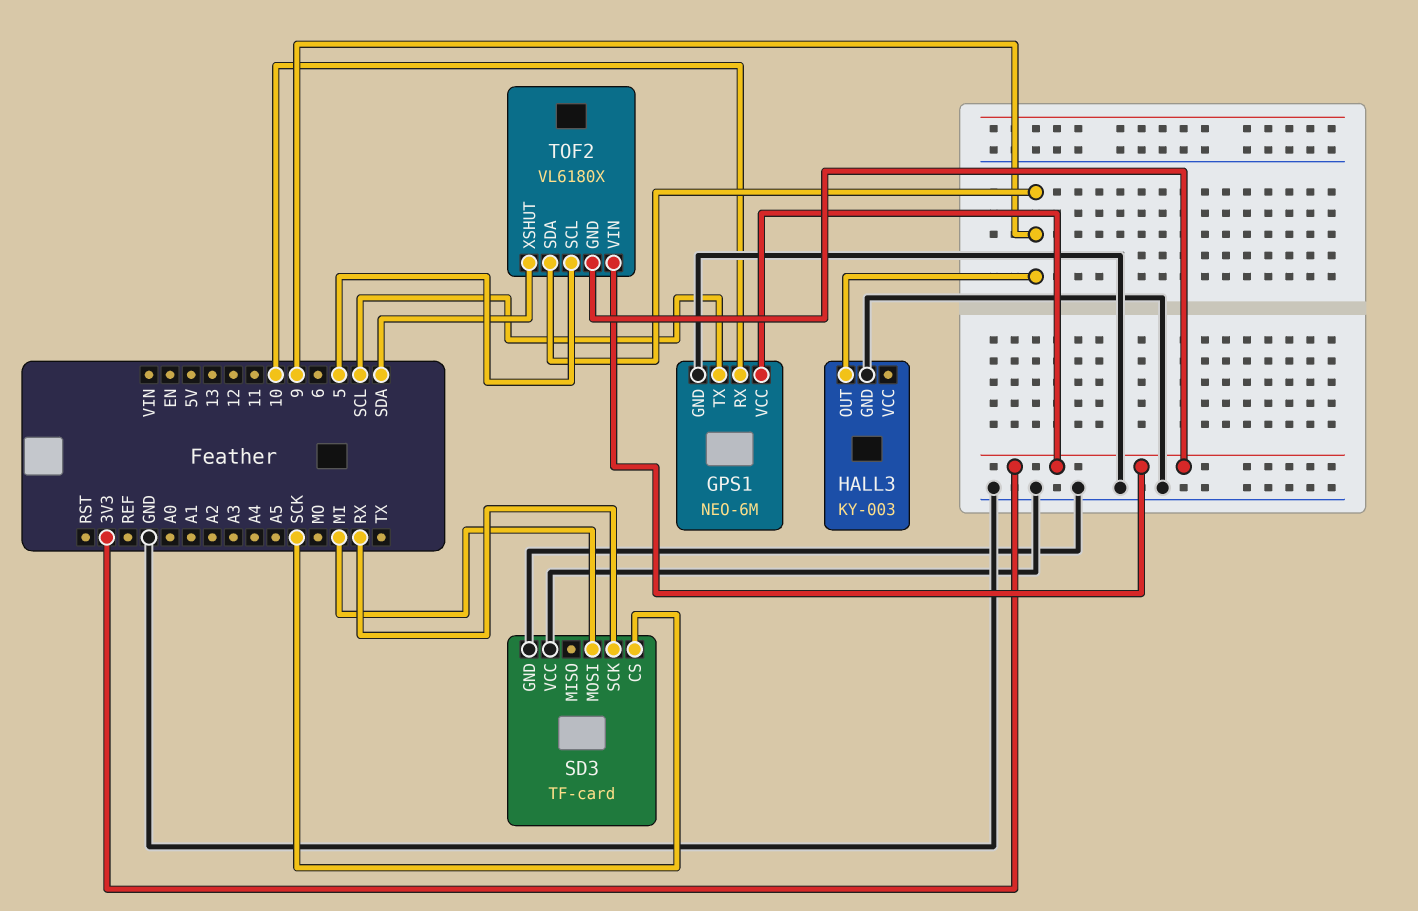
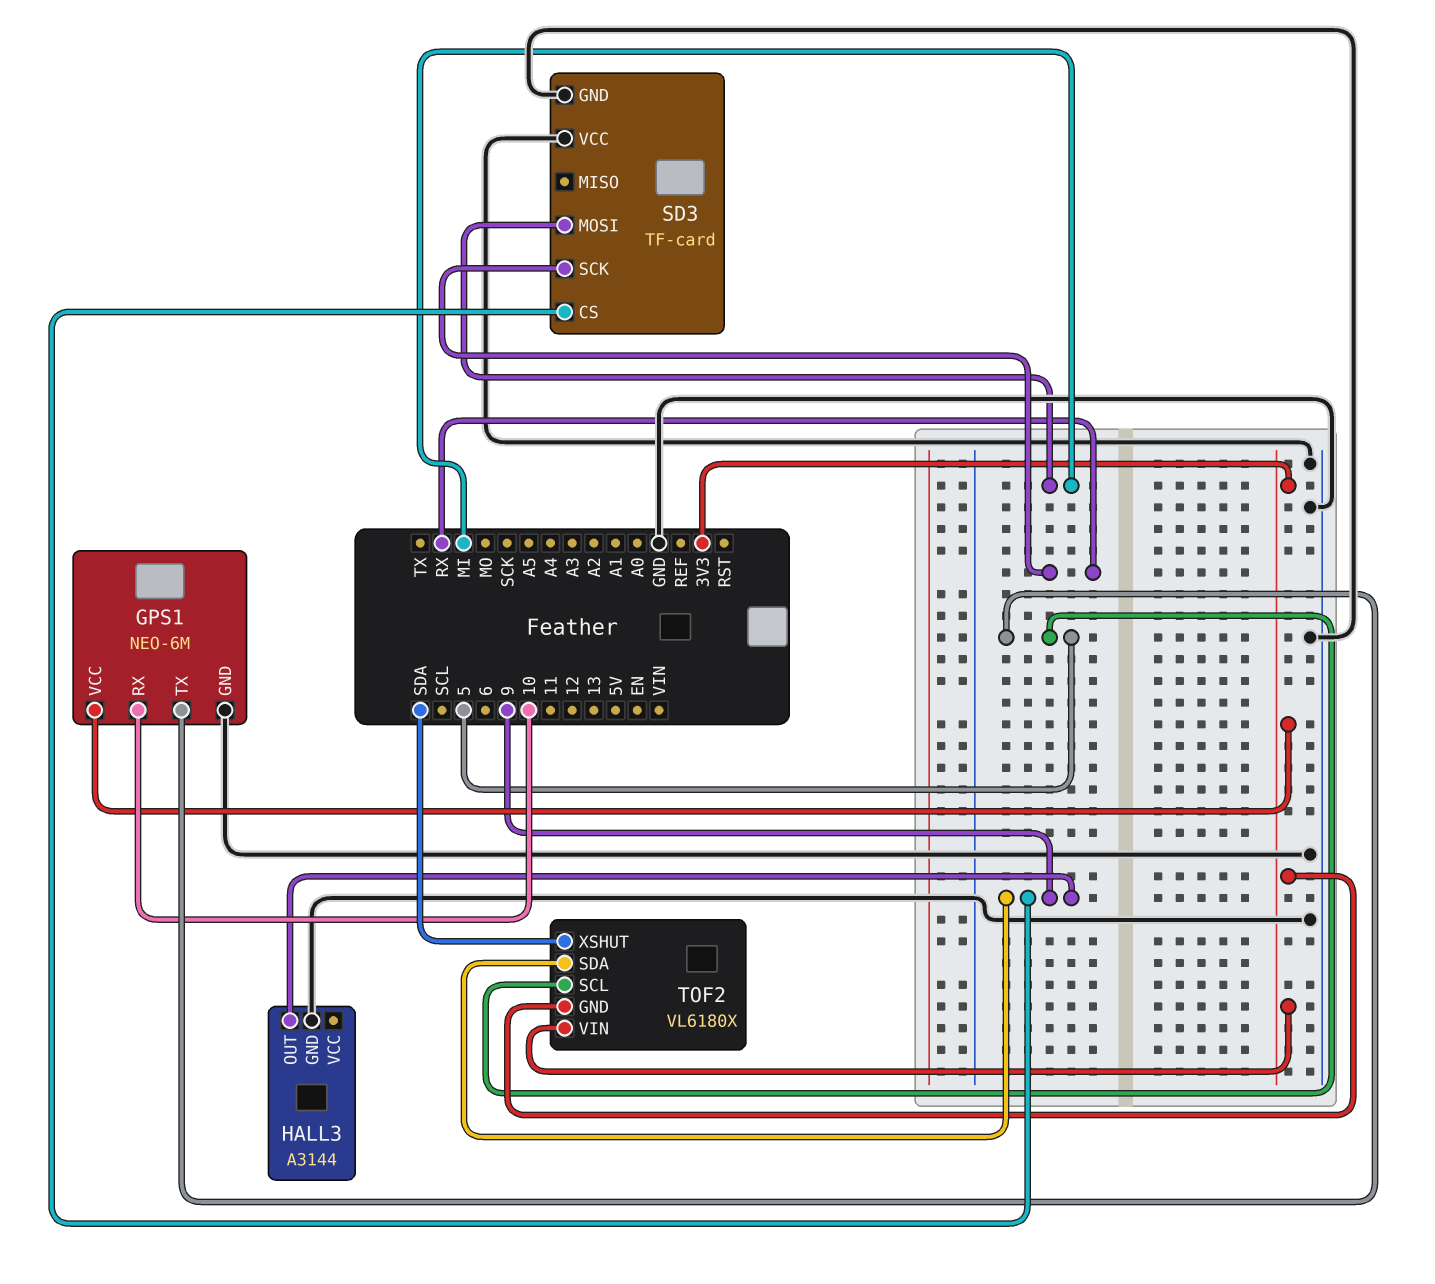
GPS1 pin TX: SCL -> 5
HALL3: KY-003 -> A3144
SD3 pin CS: SCK -> 9

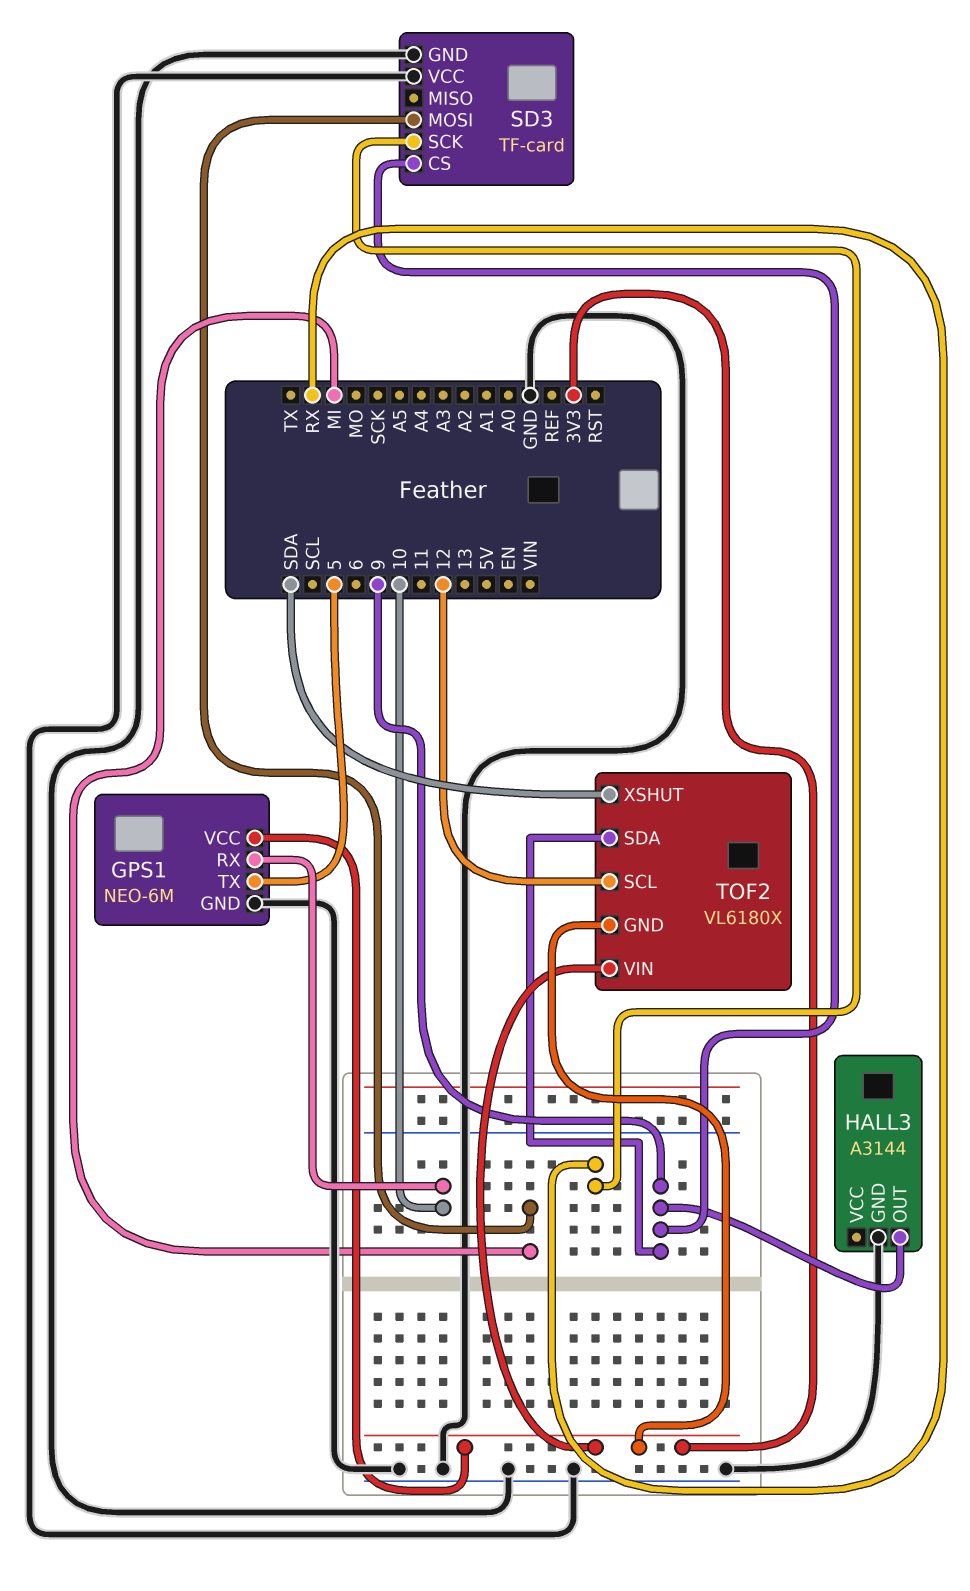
TOF2 pin SCL: 5 -> 12

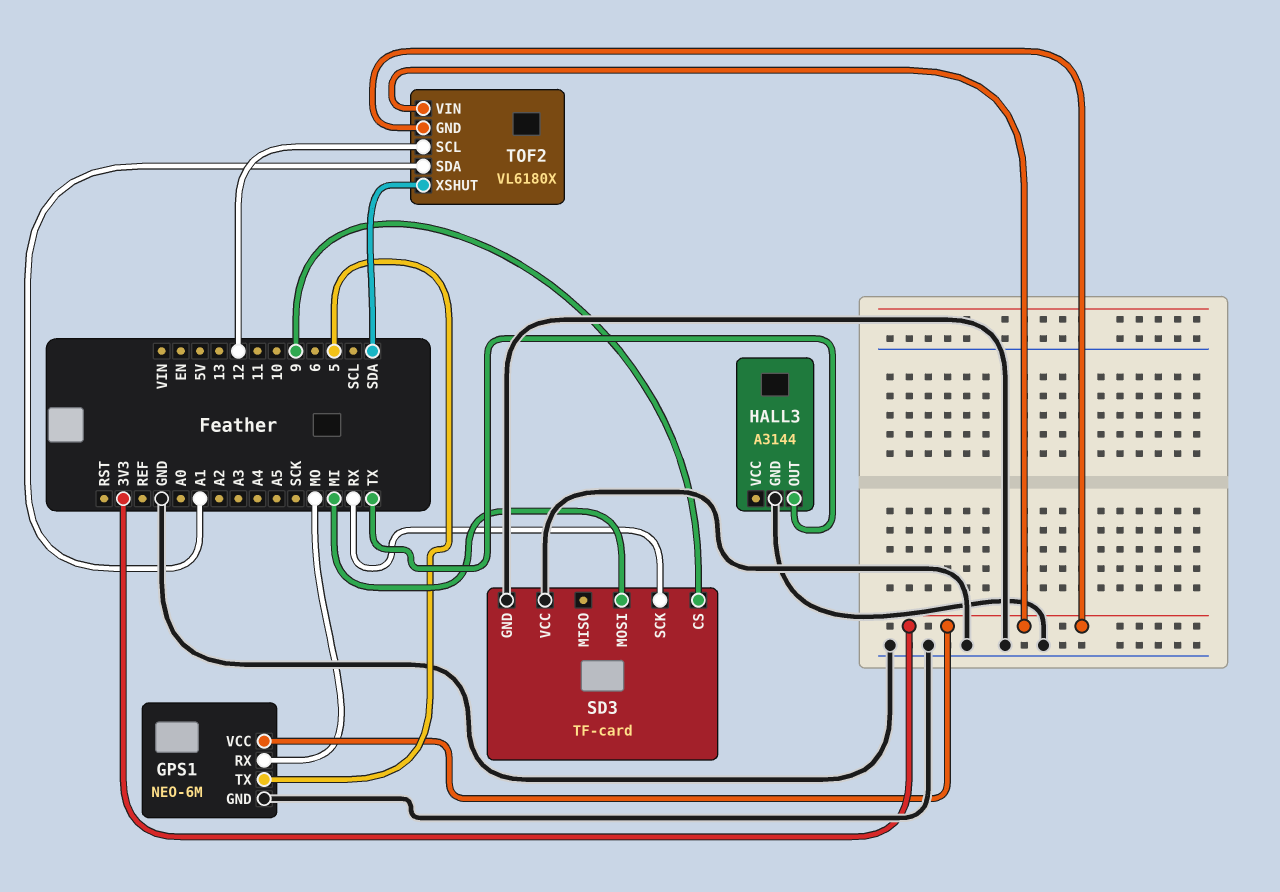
GPS1 pin RX: 10 -> MO
HALL3 pin OUT: 9 -> TX
TOF2 pin SDA: 9 -> A1

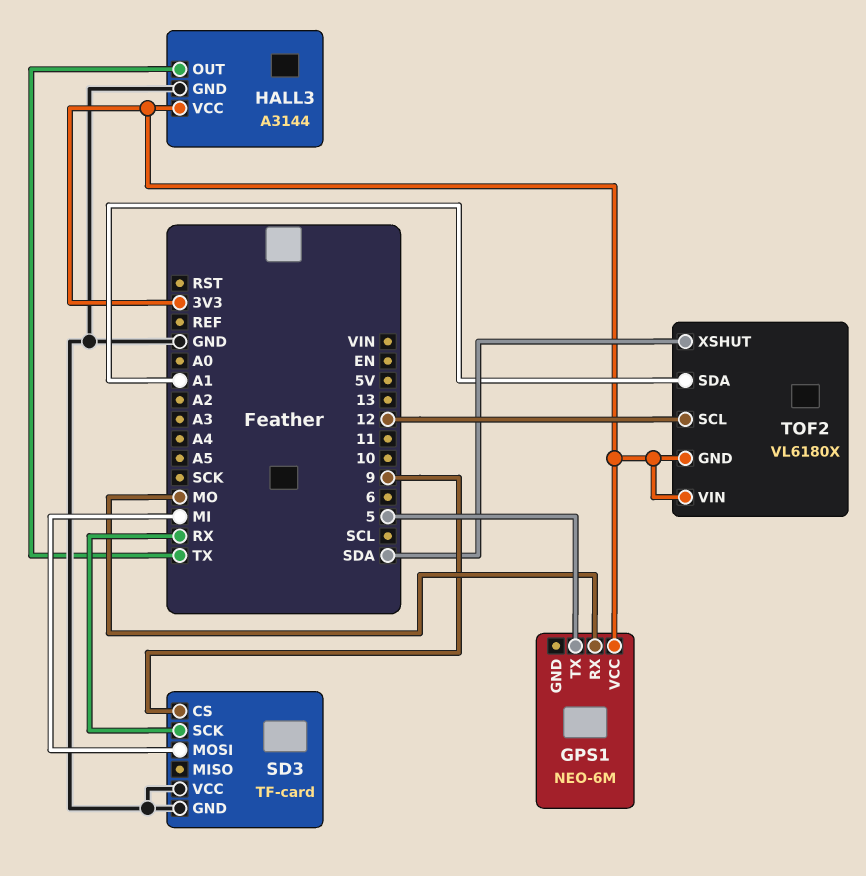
GPS1 pin GND: GND -> none
HALL3 pin VCC: none -> 3V3

